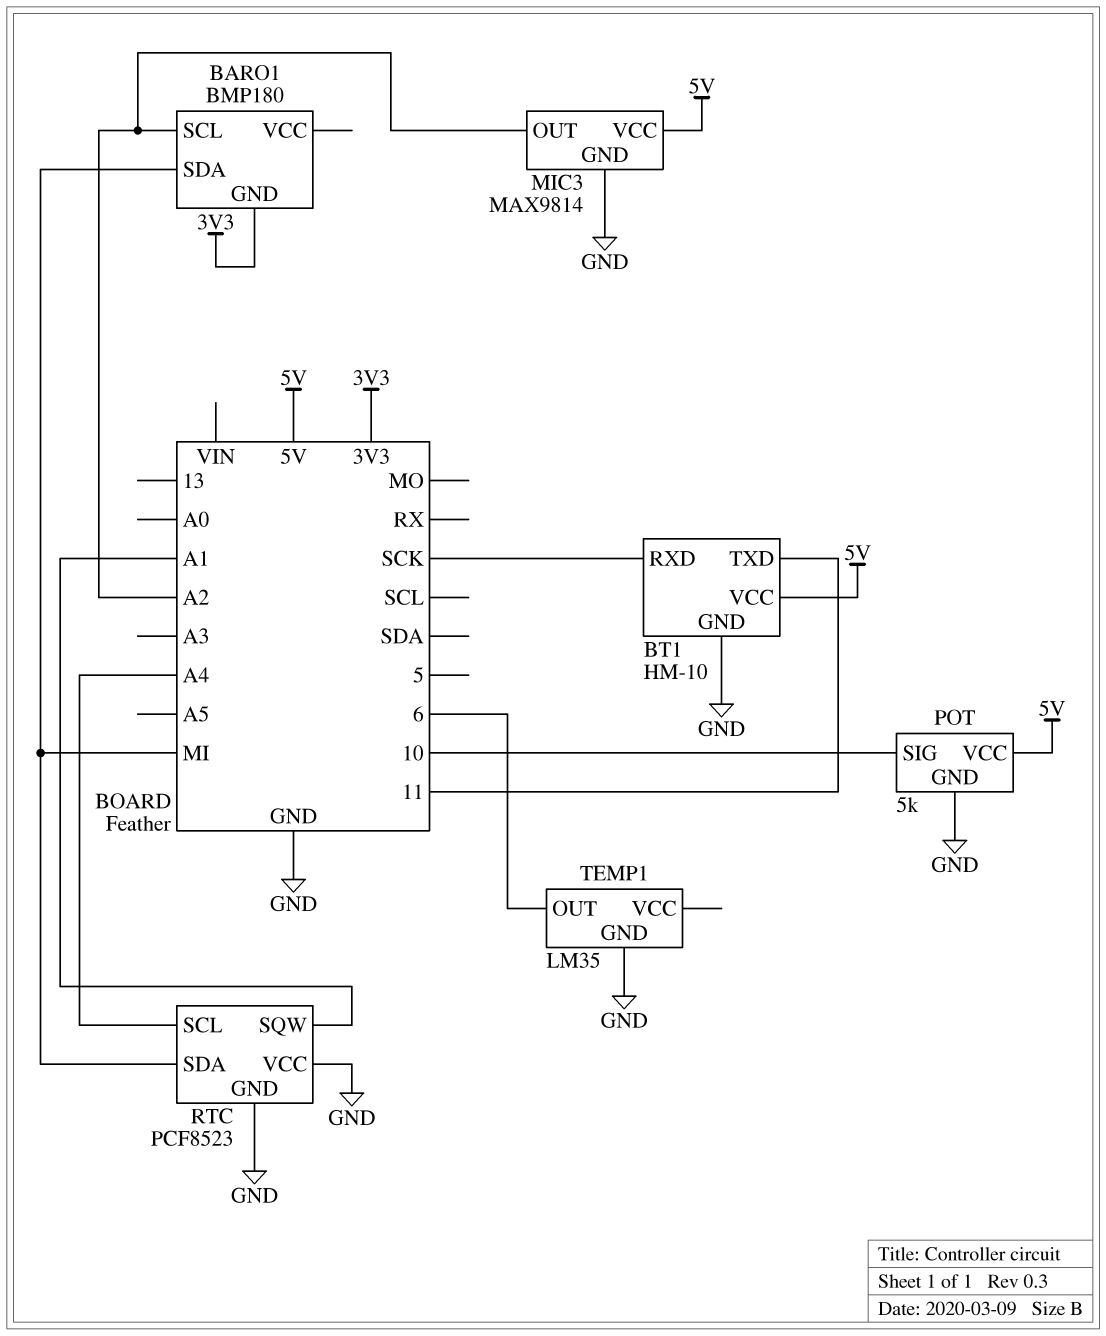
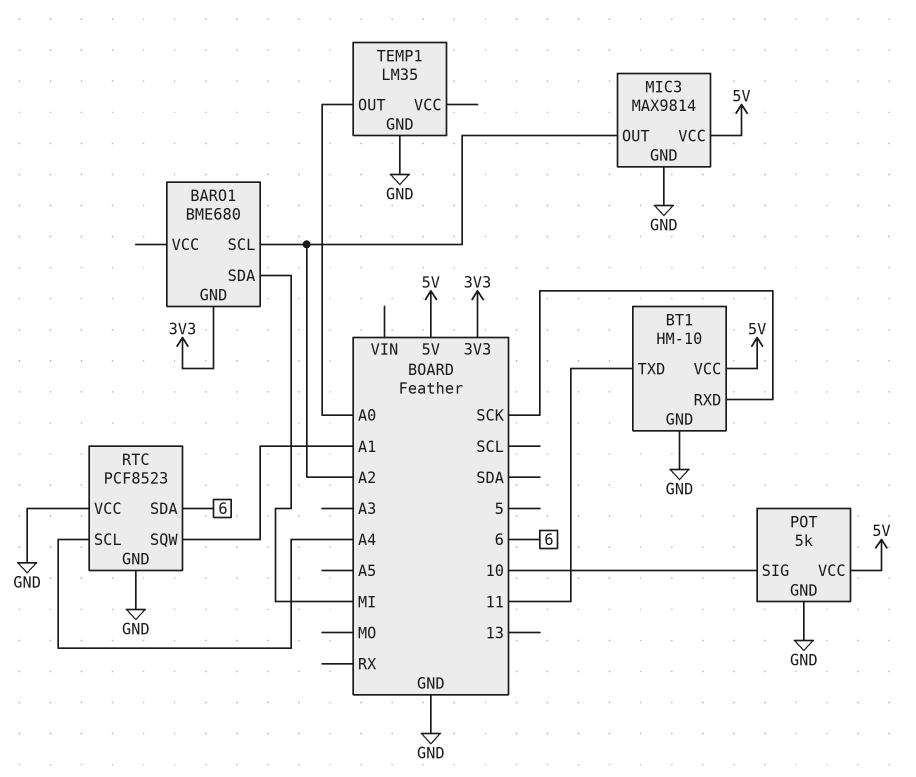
BARO1: BMP180 -> BME680
RTC pin SDA: MI -> 6
TEMP1 pin OUT: 6 -> A0

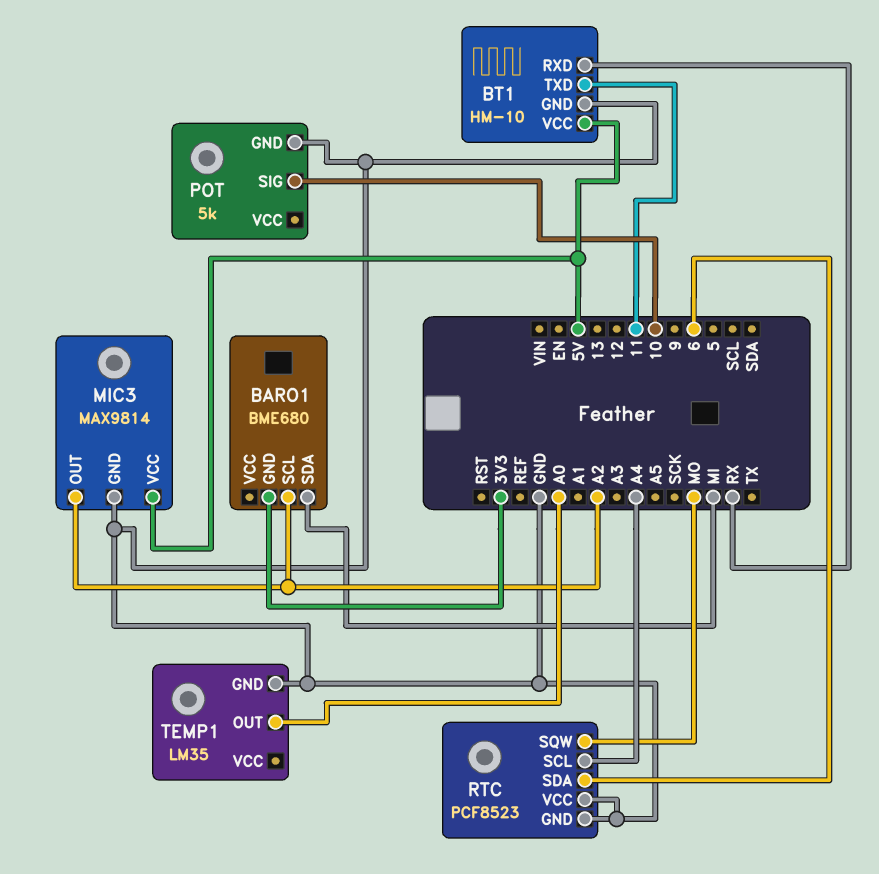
BT1 pin RXD: SCK -> RX
POT pin VCC: 5V -> none
RTC pin SQW: A1 -> MO

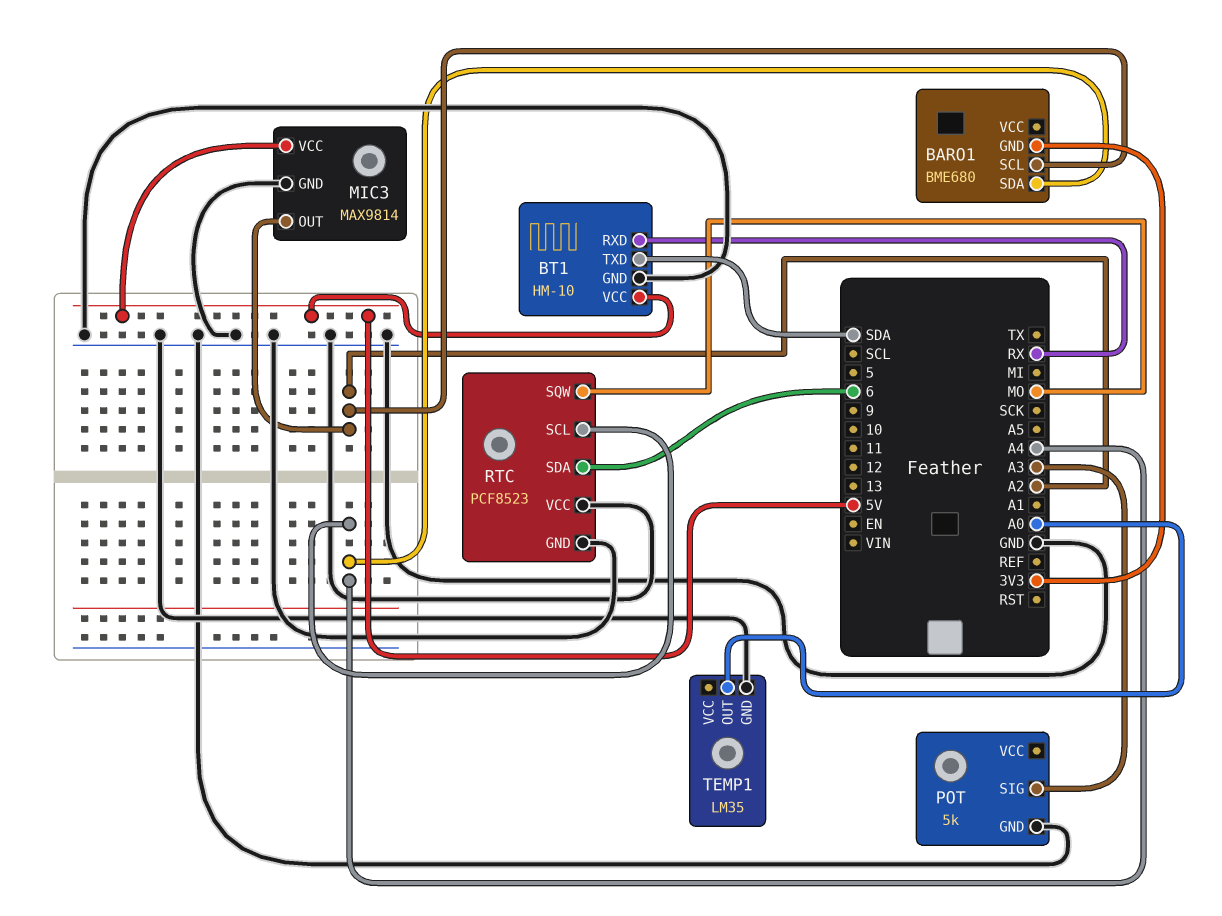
BARO1 pin SDA: MI -> A4
BT1 pin TXD: 11 -> SDA
POT pin SIG: 10 -> A3

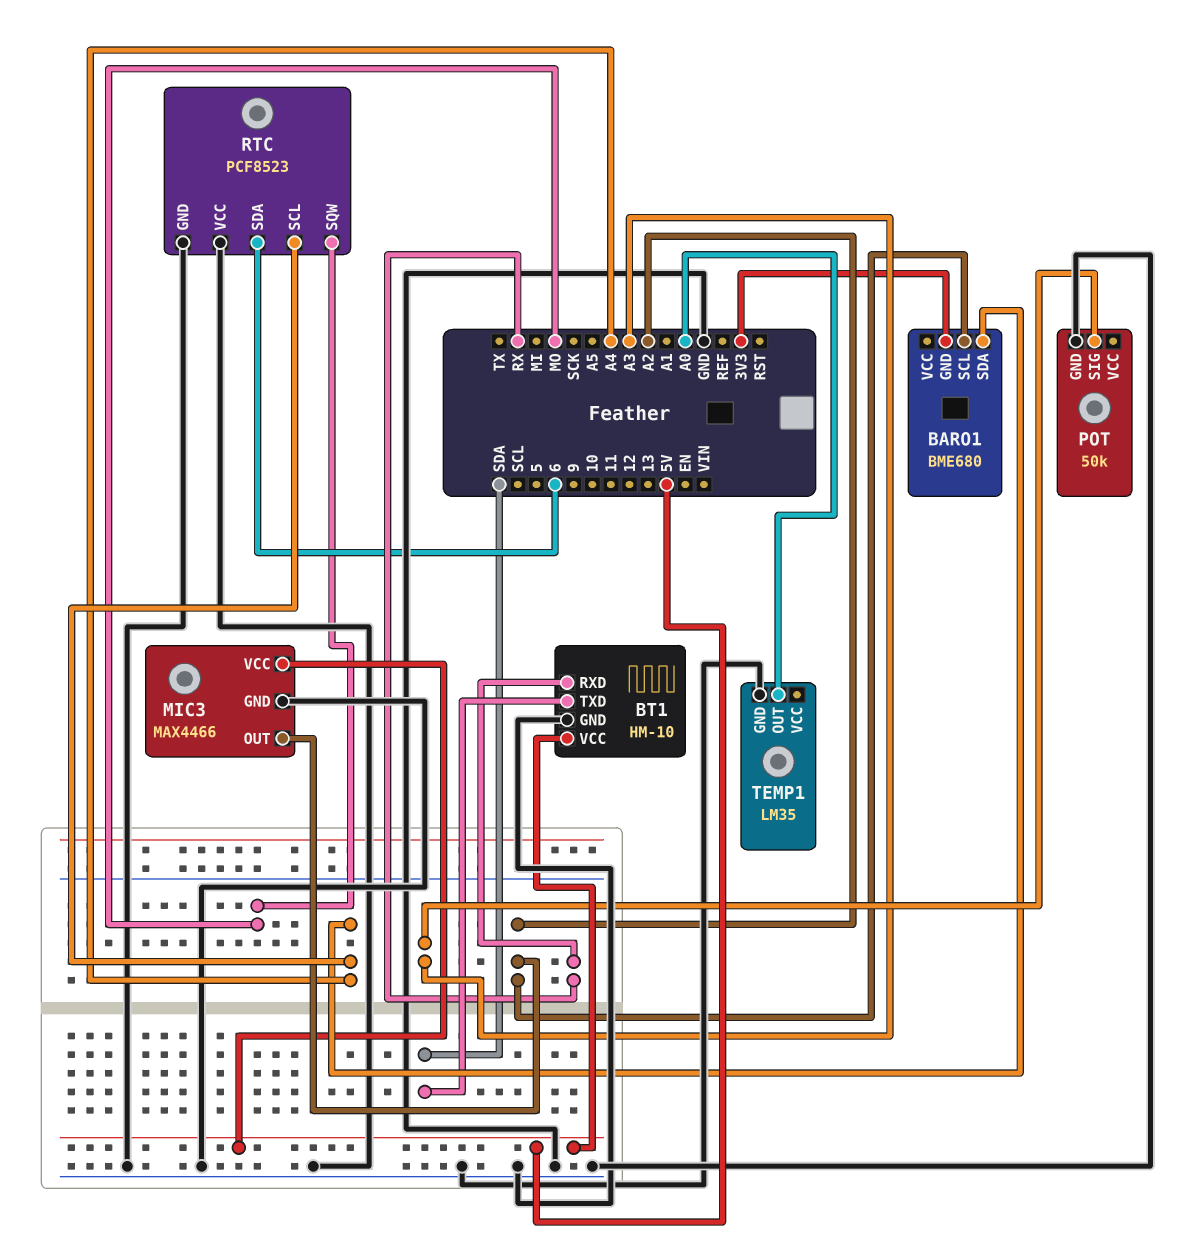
MIC3: MAX9814 -> MAX4466
POT: 5k -> 50k

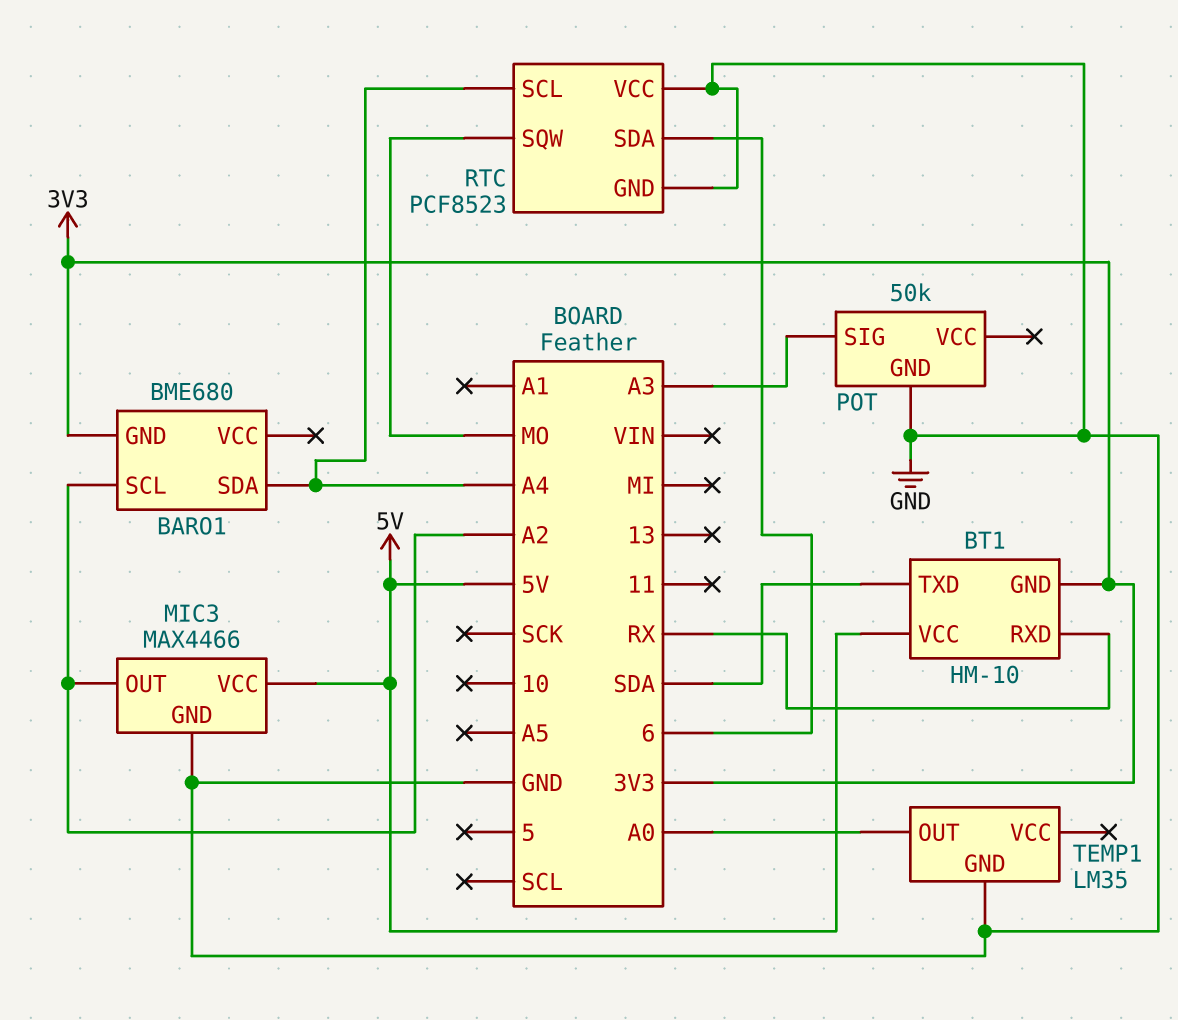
BT1 pin GND: GND -> 3V3

